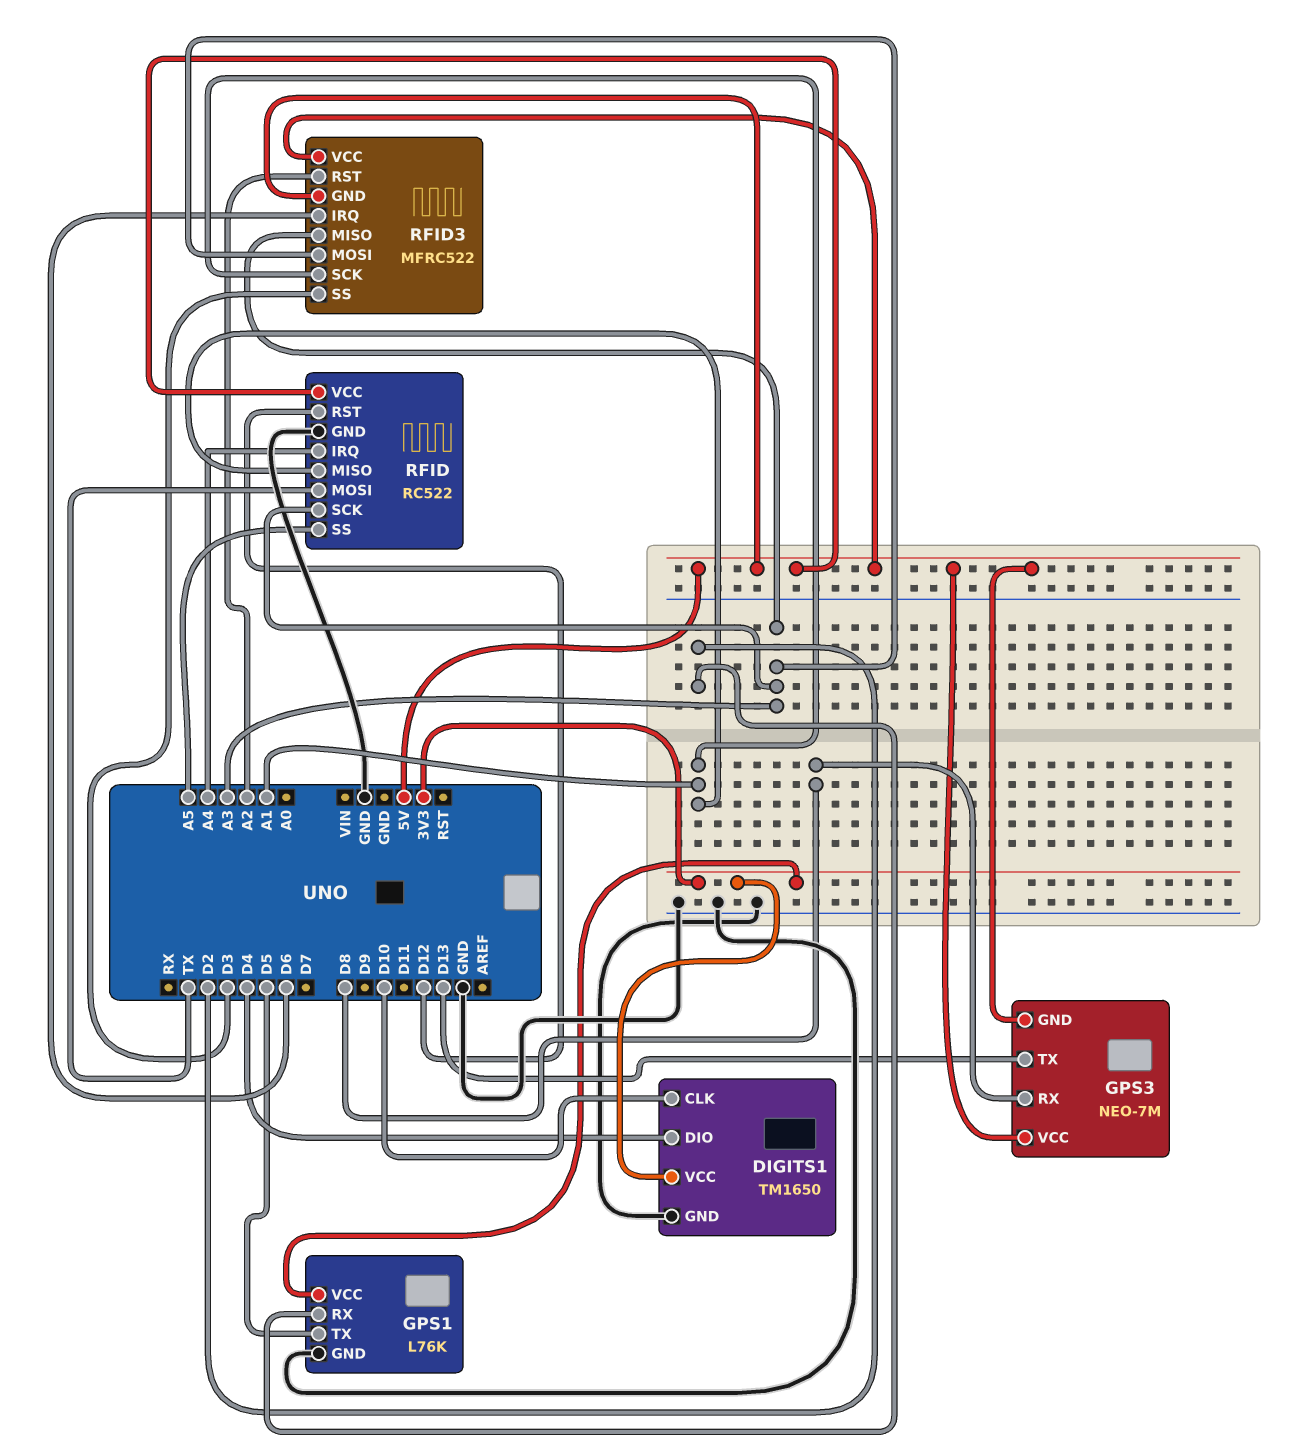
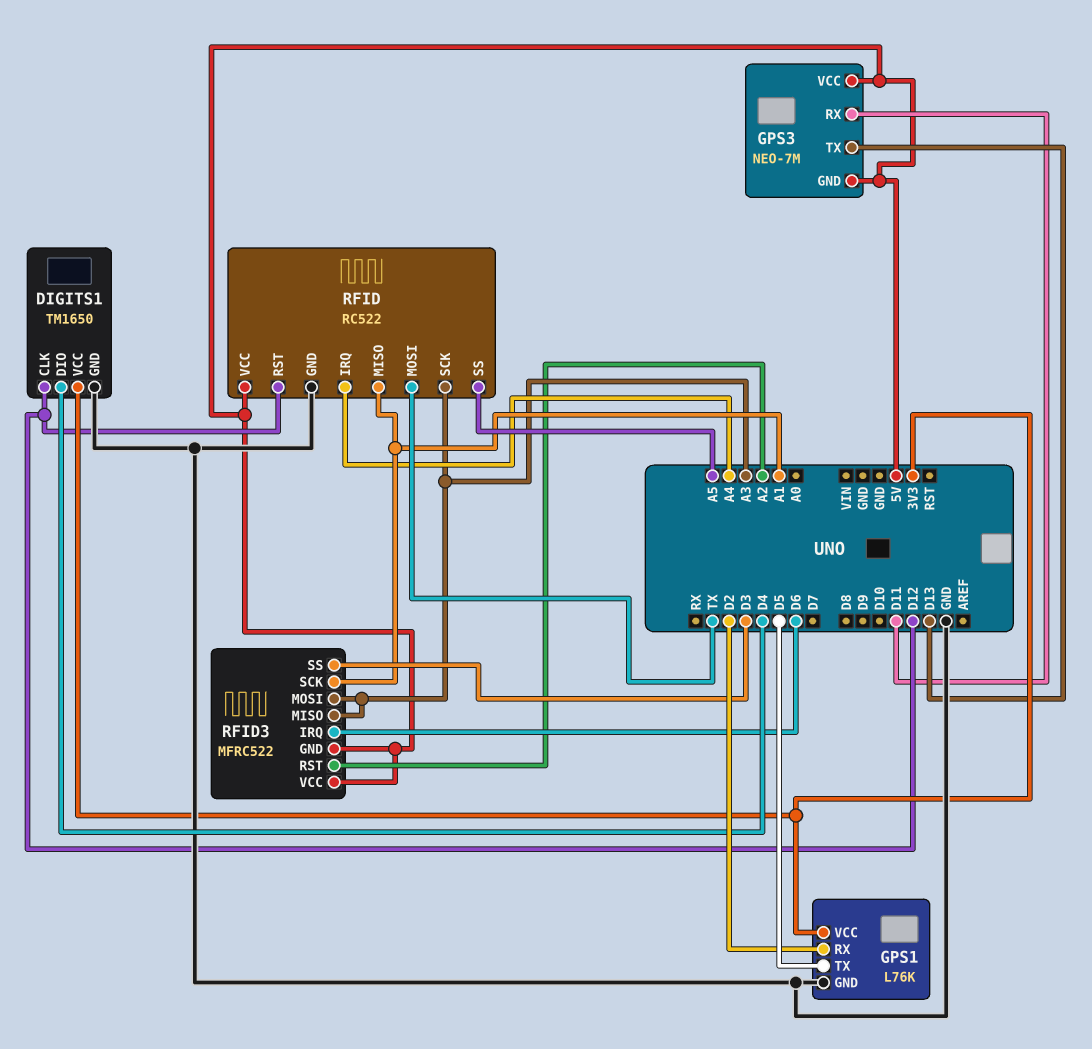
DIGITS1 pin CLK: D10 -> D12
GPS3 pin RX: D8 -> D11

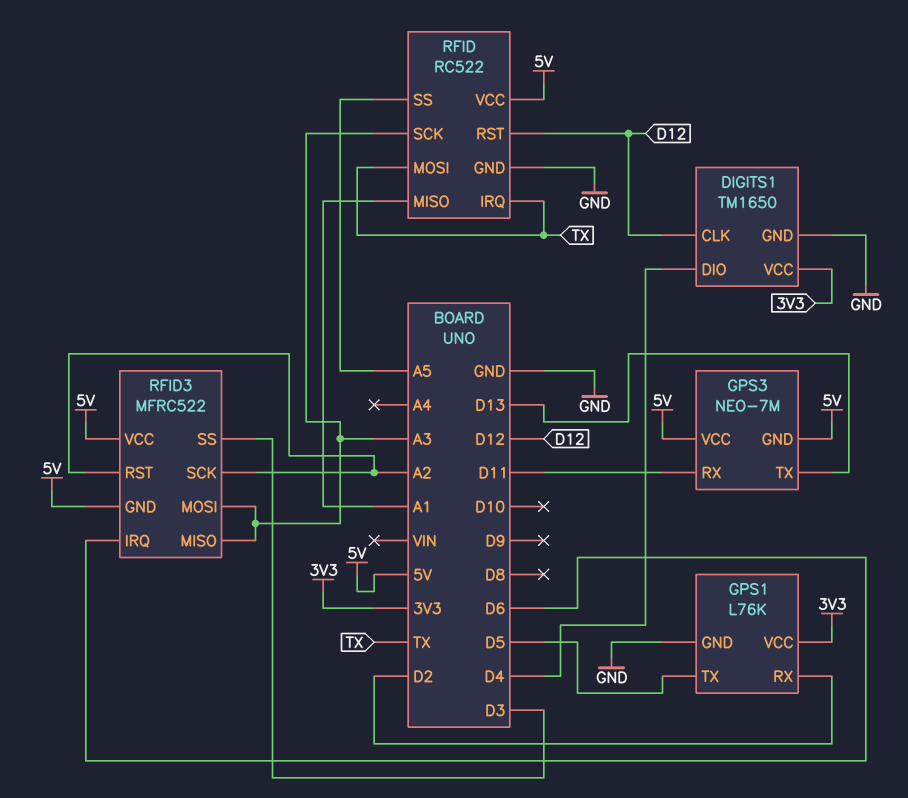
RFID pin IRQ: A4 -> TX
RFID3 pin SCK: A1 -> A2

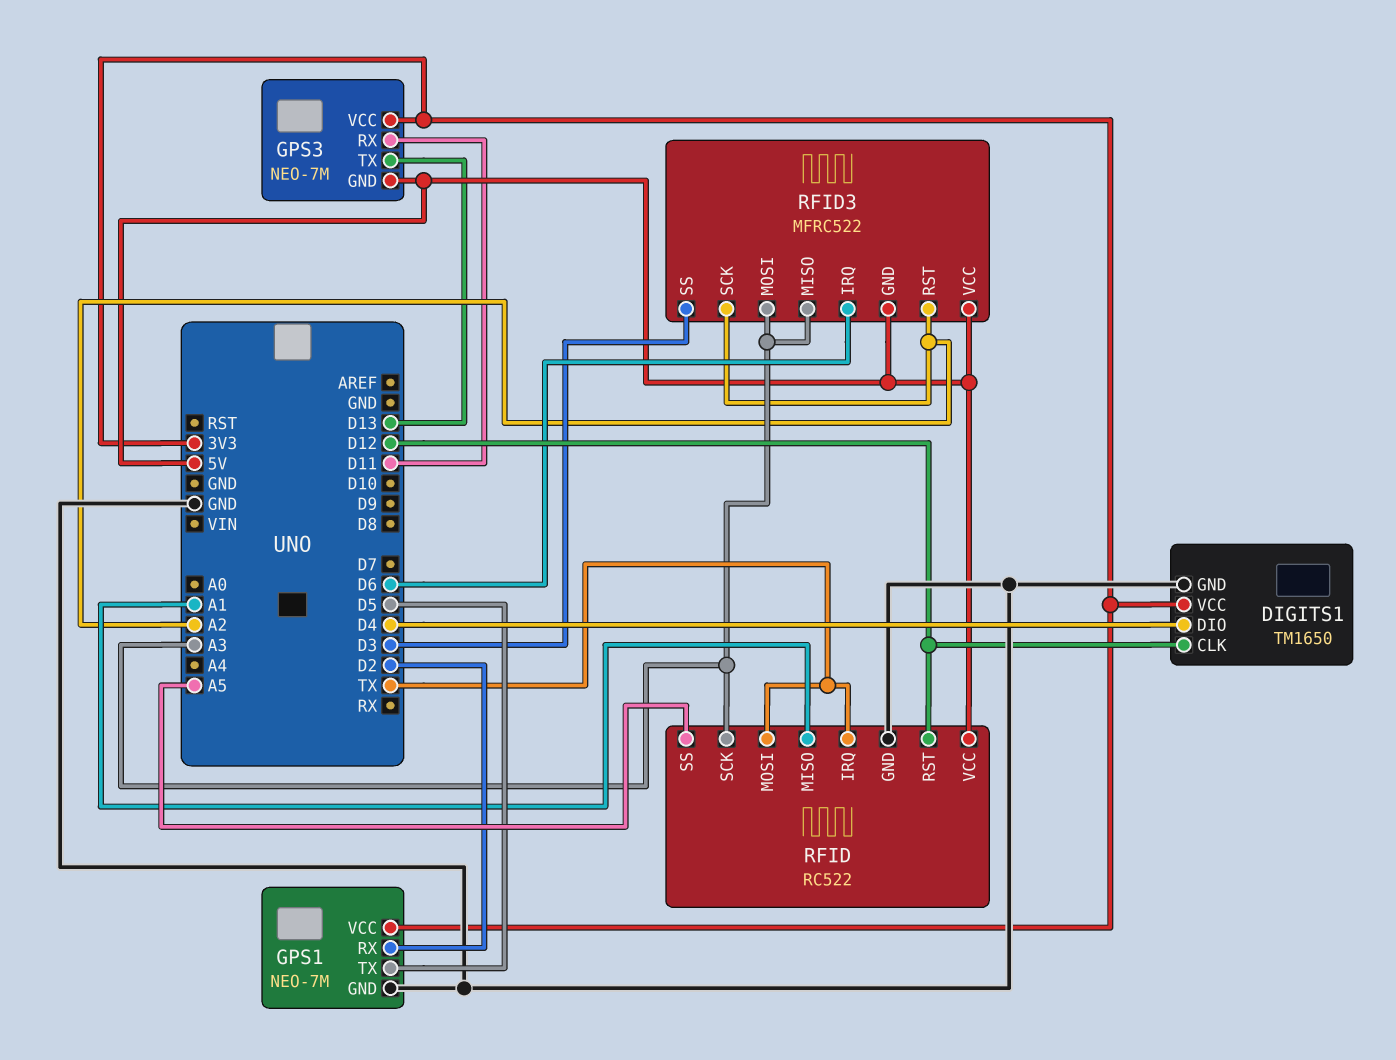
GPS1: L76K -> NEO-7M
GPS3 pin VCC: 5V -> 3V3

